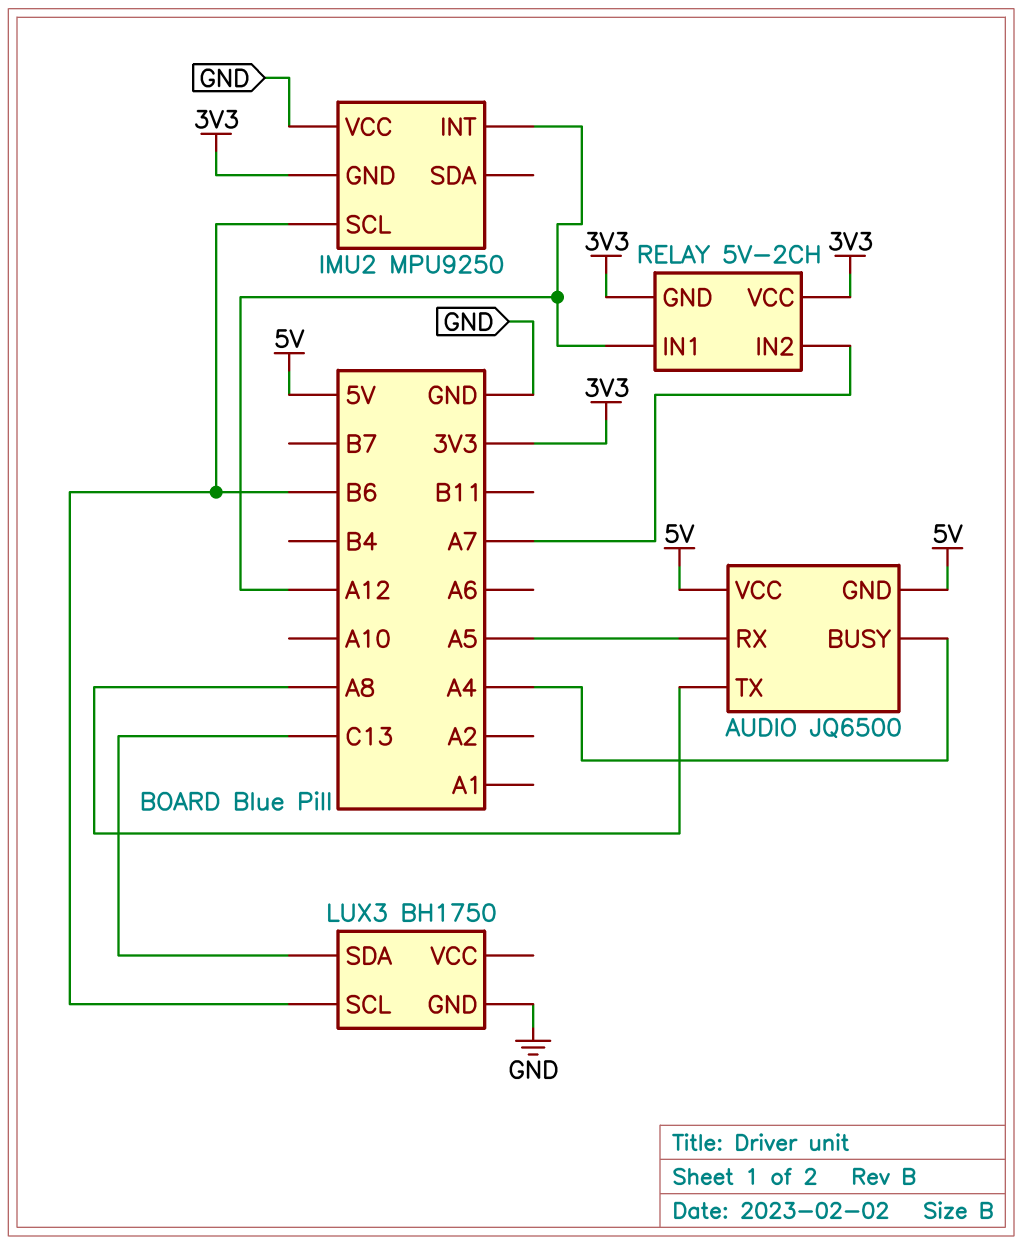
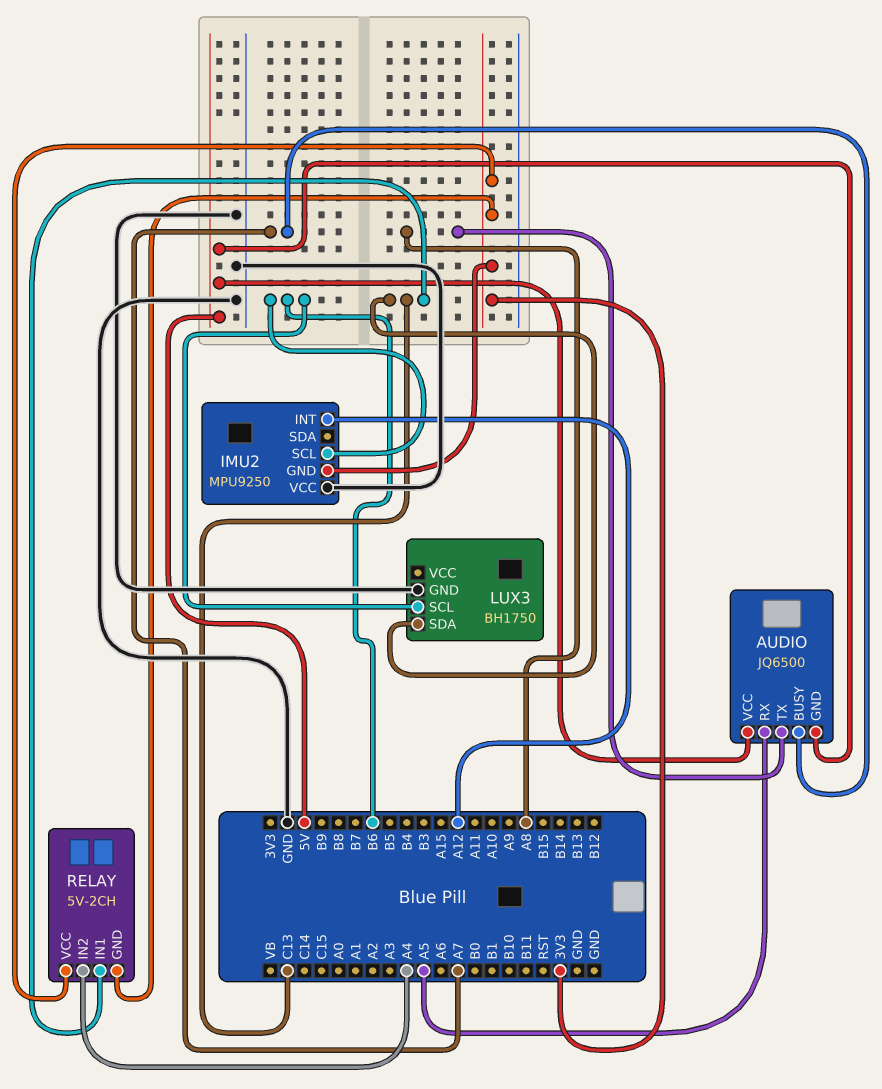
AUDIO pin BUSY: A4 -> A7
RELAY pin IN1: A12 -> C13
RELAY pin IN2: A7 -> A4

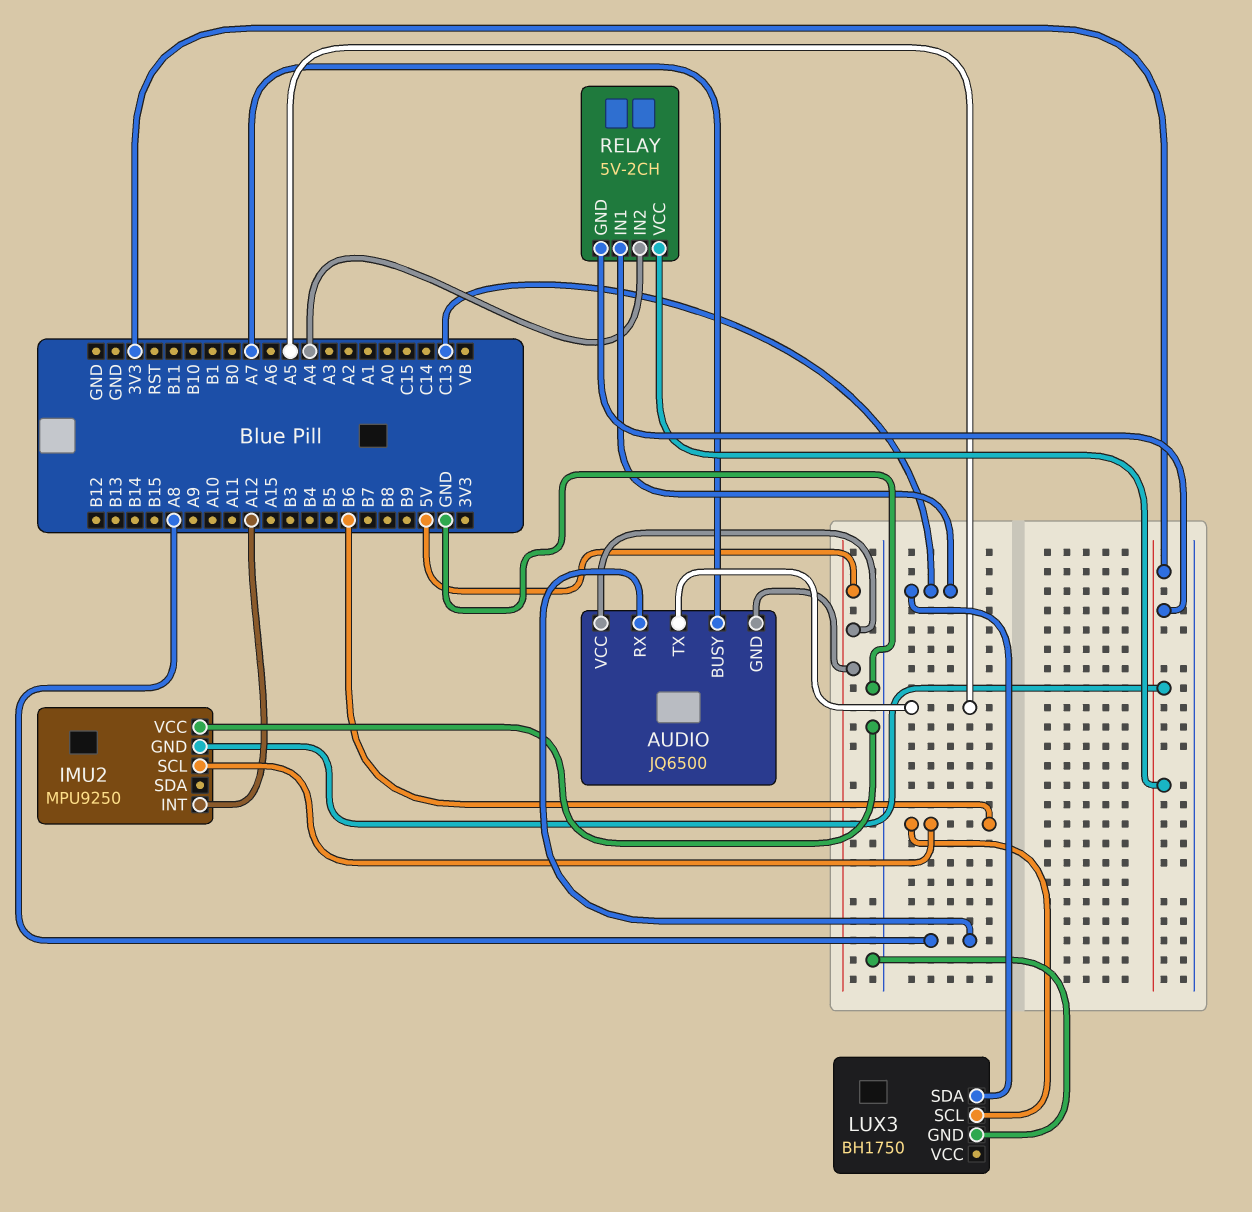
AUDIO pin RX: A5 -> A8
AUDIO pin TX: A8 -> A5

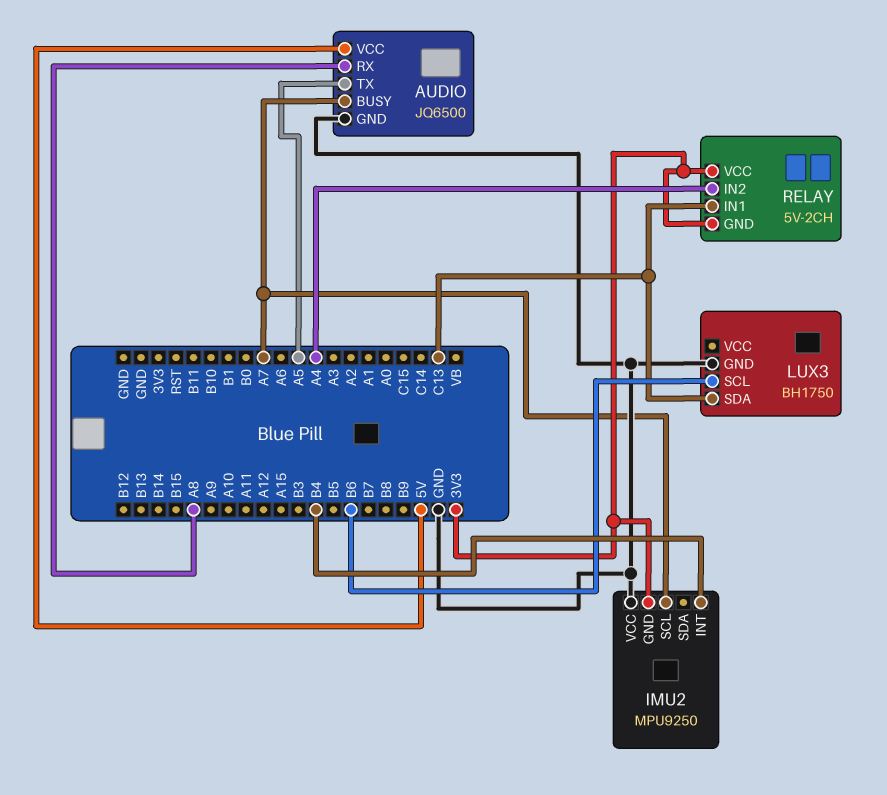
AUDIO pin GND: 5V -> GND
IMU2 pin INT: A12 -> B4
IMU2 pin SCL: B6 -> A7

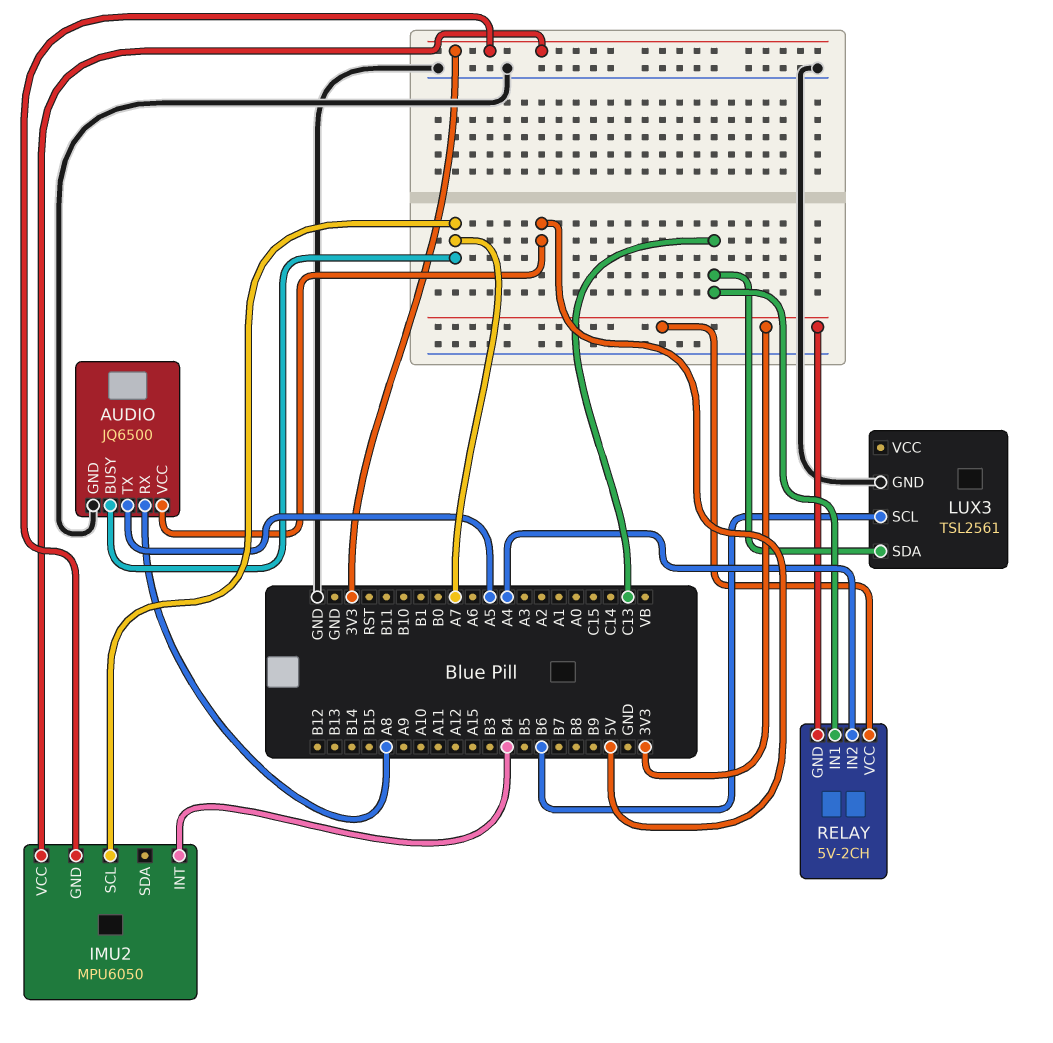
IMU2: MPU9250 -> MPU6050
IMU2 pin VCC: GND -> 3V3
LUX3: BH1750 -> TSL2561

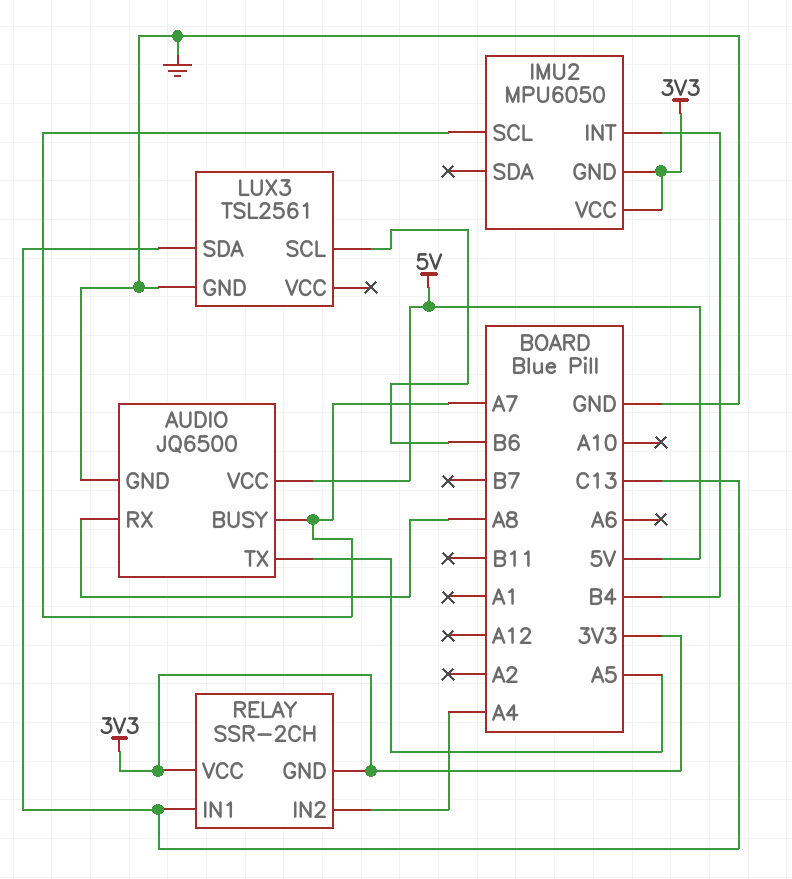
RELAY: 5V-2CH -> SSR-2CH

